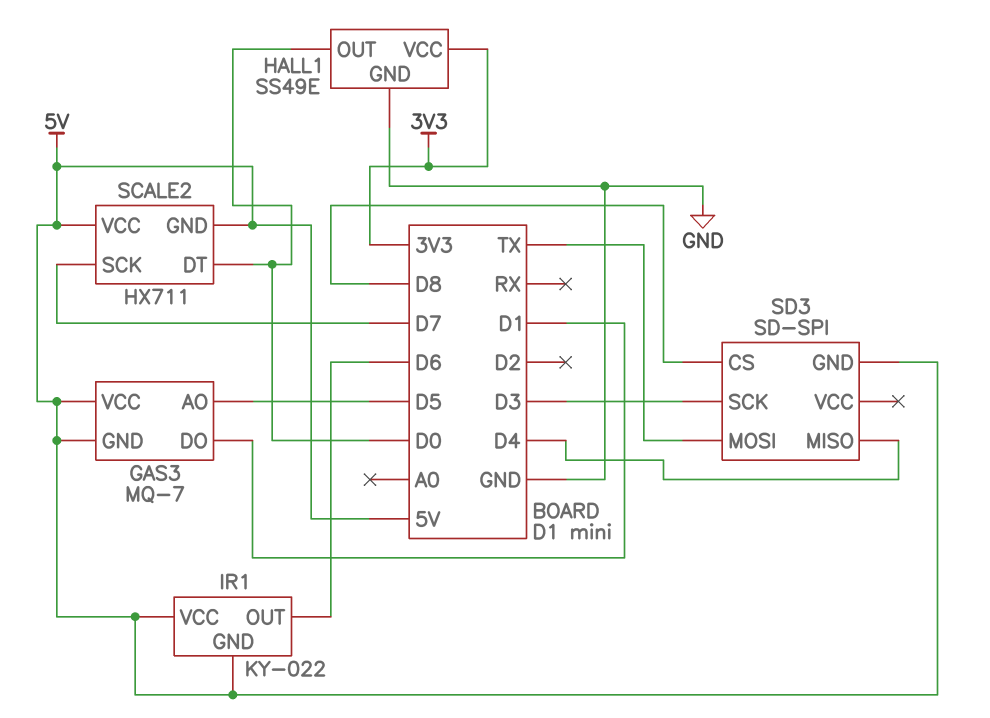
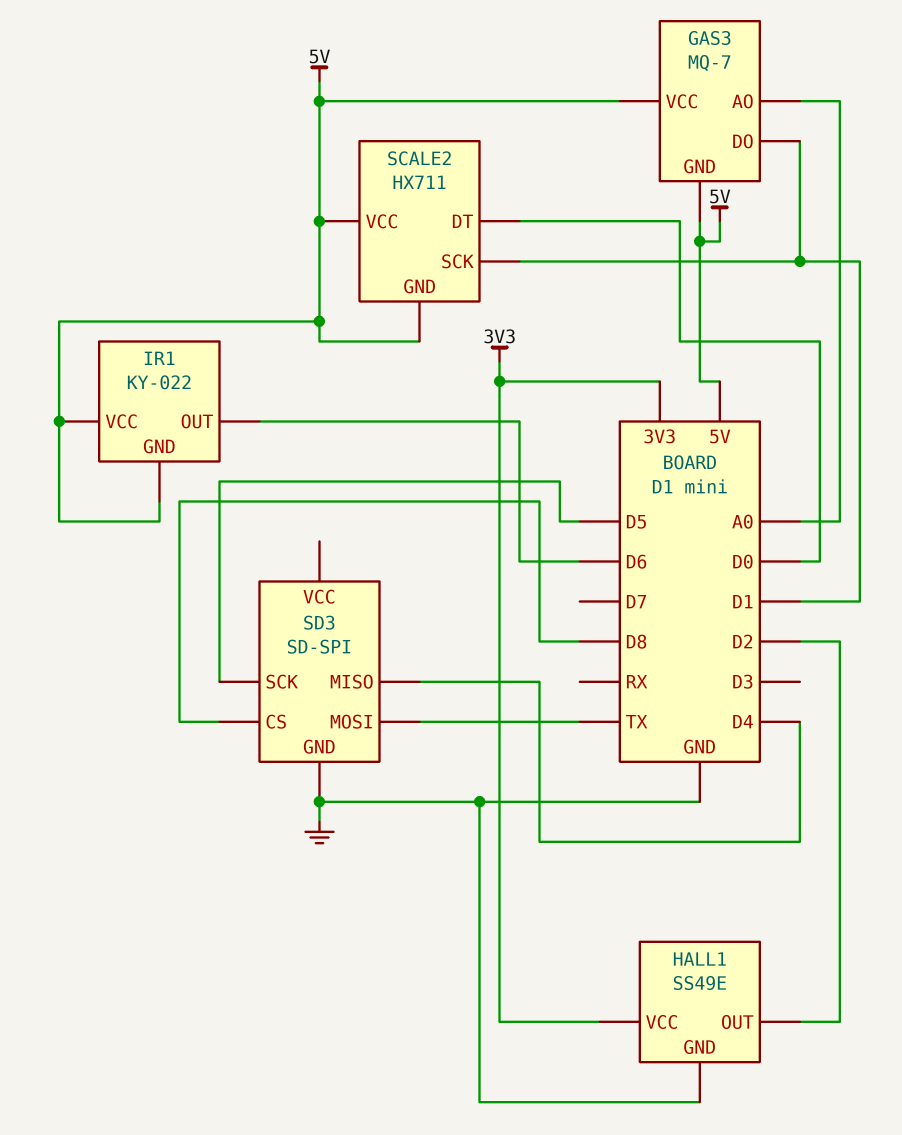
GAS3 pin AO: D5 -> A0
HALL1 pin OUT: D0 -> D2
SCALE2 pin SCK: D7 -> D1
SD3 pin GND: 5V -> GND
SD3 pin SCK: D3 -> D5

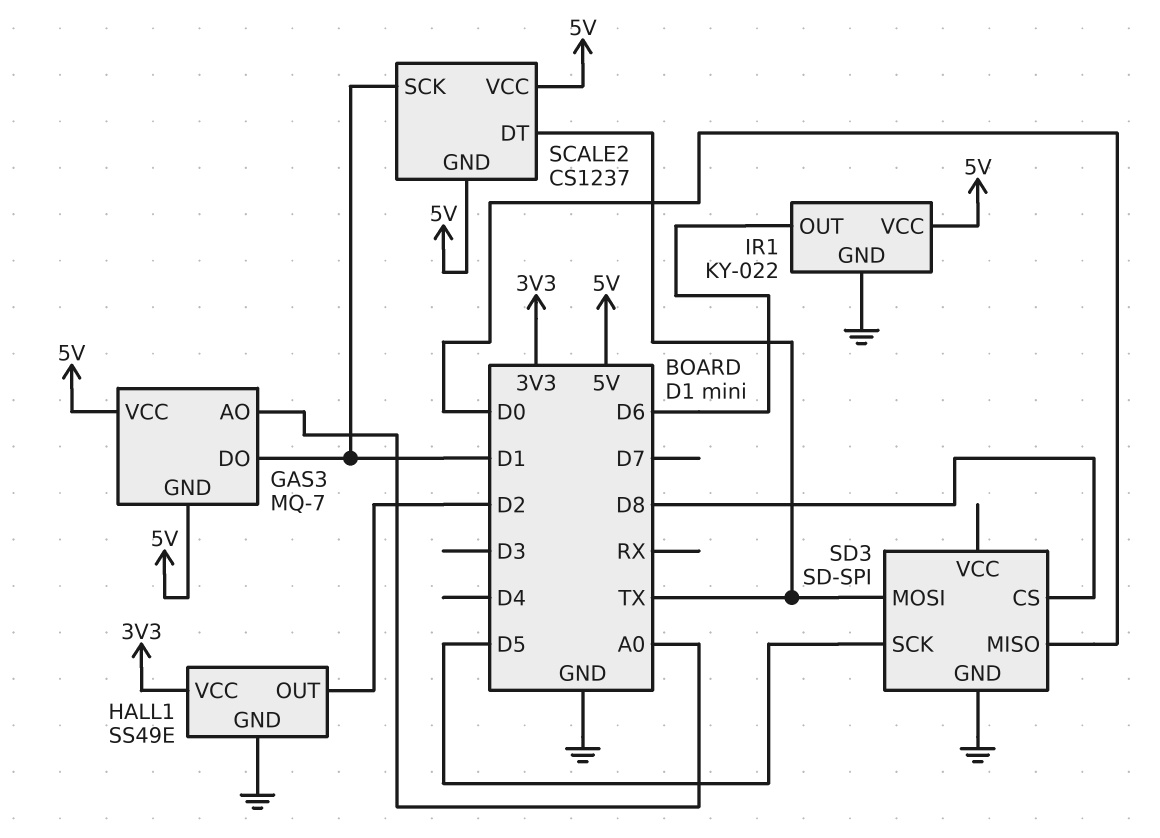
IR1 pin GND: 5V -> GND
SCALE2: HX711 -> CS1237
SCALE2 pin DT: D0 -> TX
SD3 pin MISO: D4 -> D0

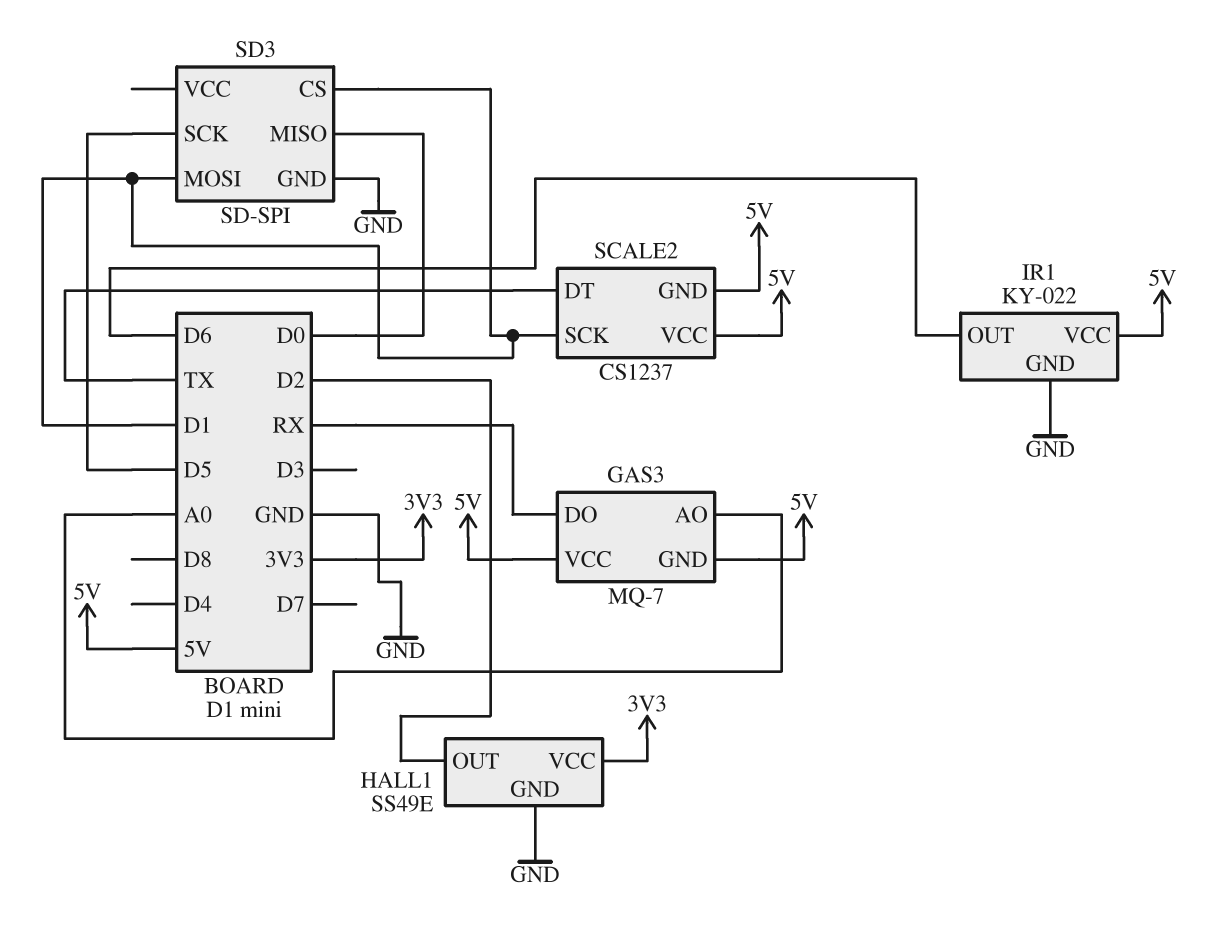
GAS3 pin DO: D1 -> RX
SD3 pin CS: D8 -> D1
SD3 pin MOSI: TX -> D1

